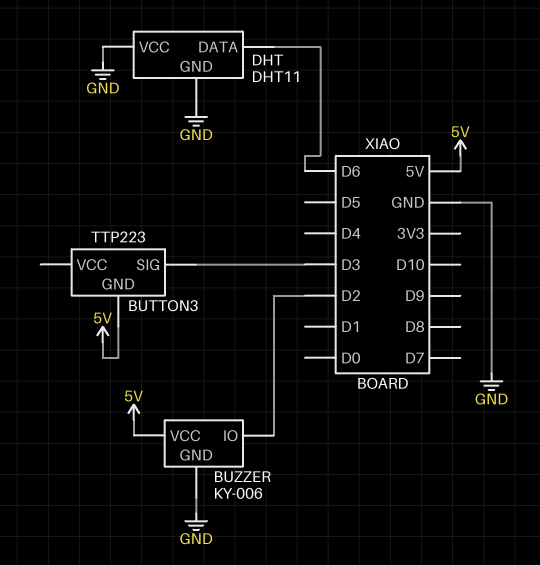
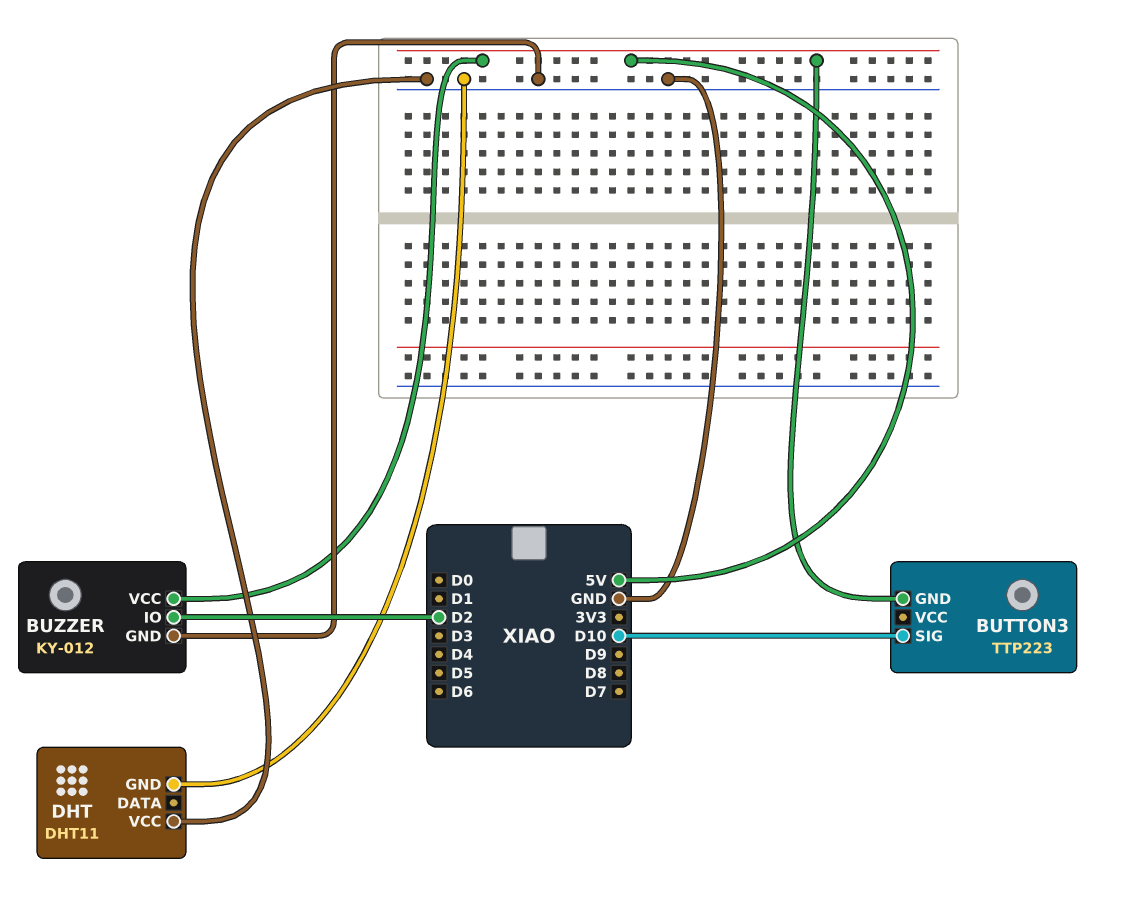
BUTTON3 pin SIG: D3 -> D10
BUZZER: KY-006 -> KY-012
DHT pin DATA: D6 -> none

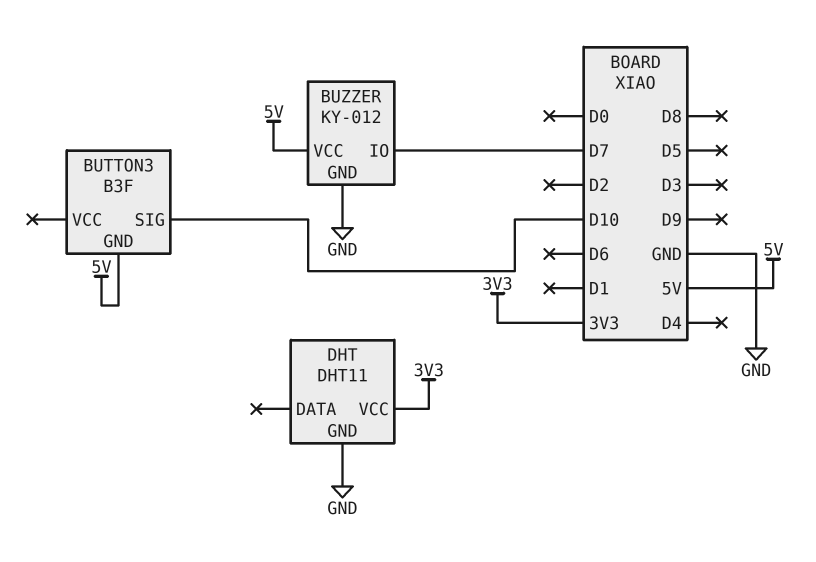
BUTTON3: TTP223 -> B3F
BUZZER pin IO: D2 -> D7
DHT pin VCC: GND -> 3V3

